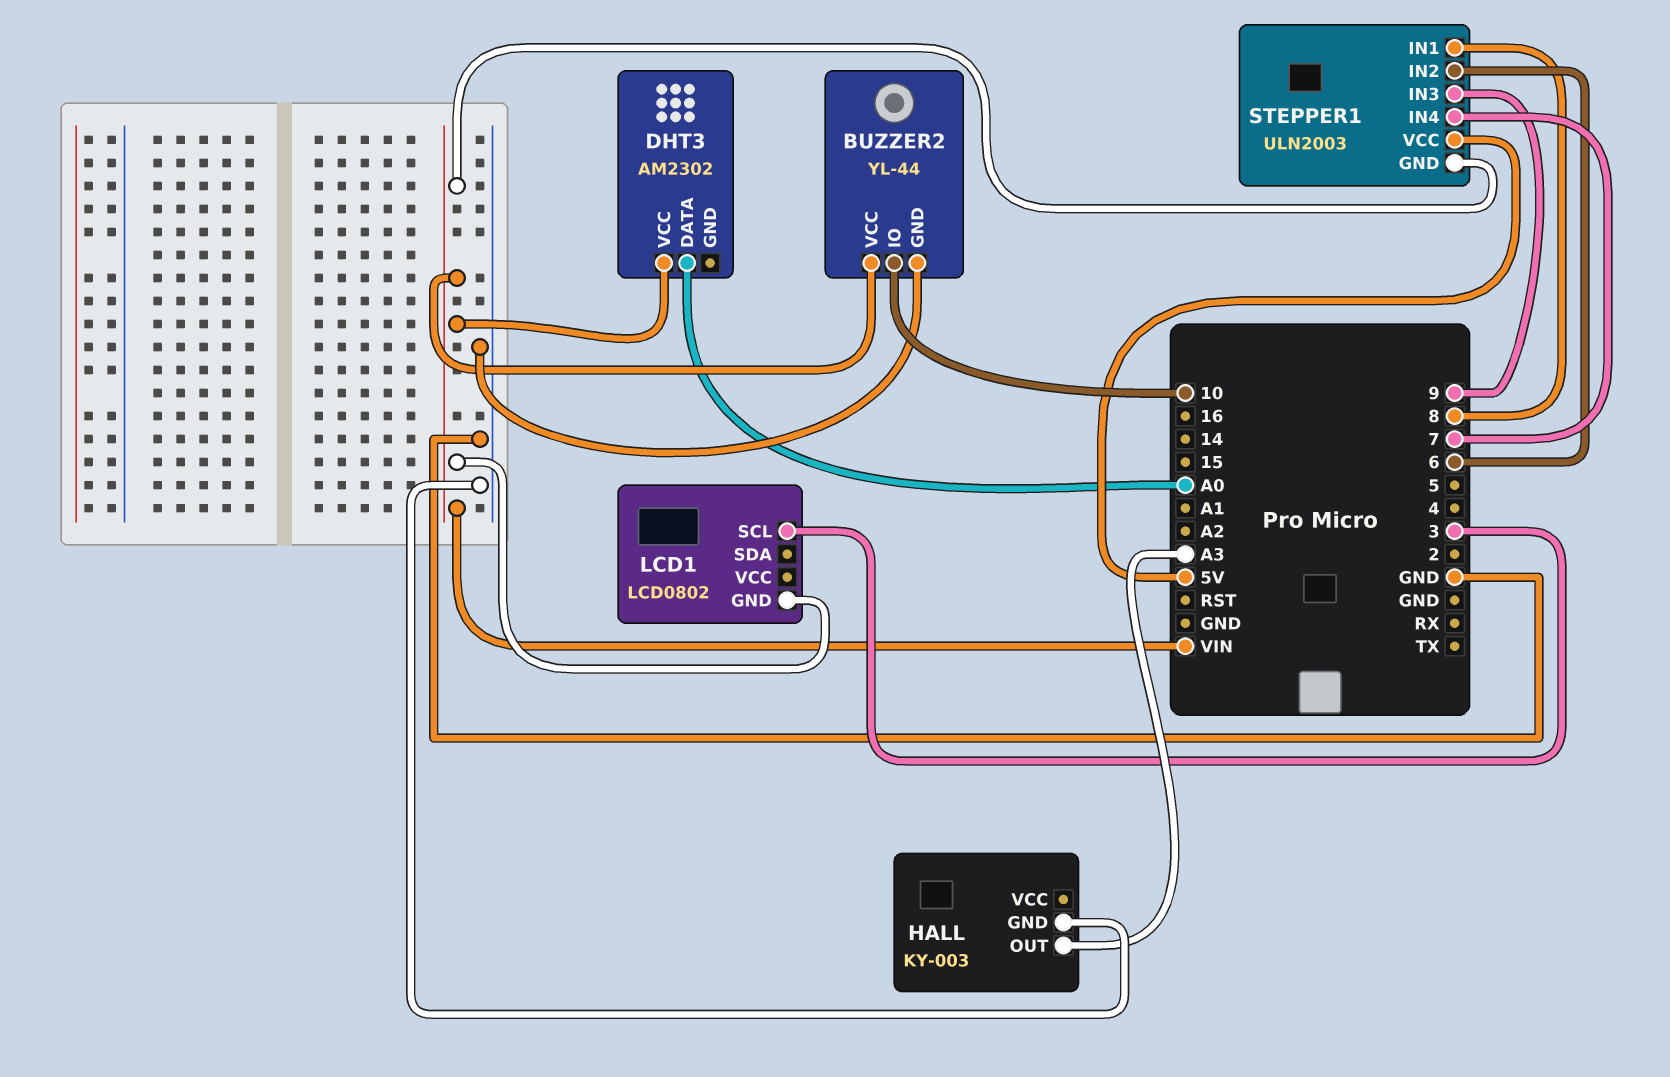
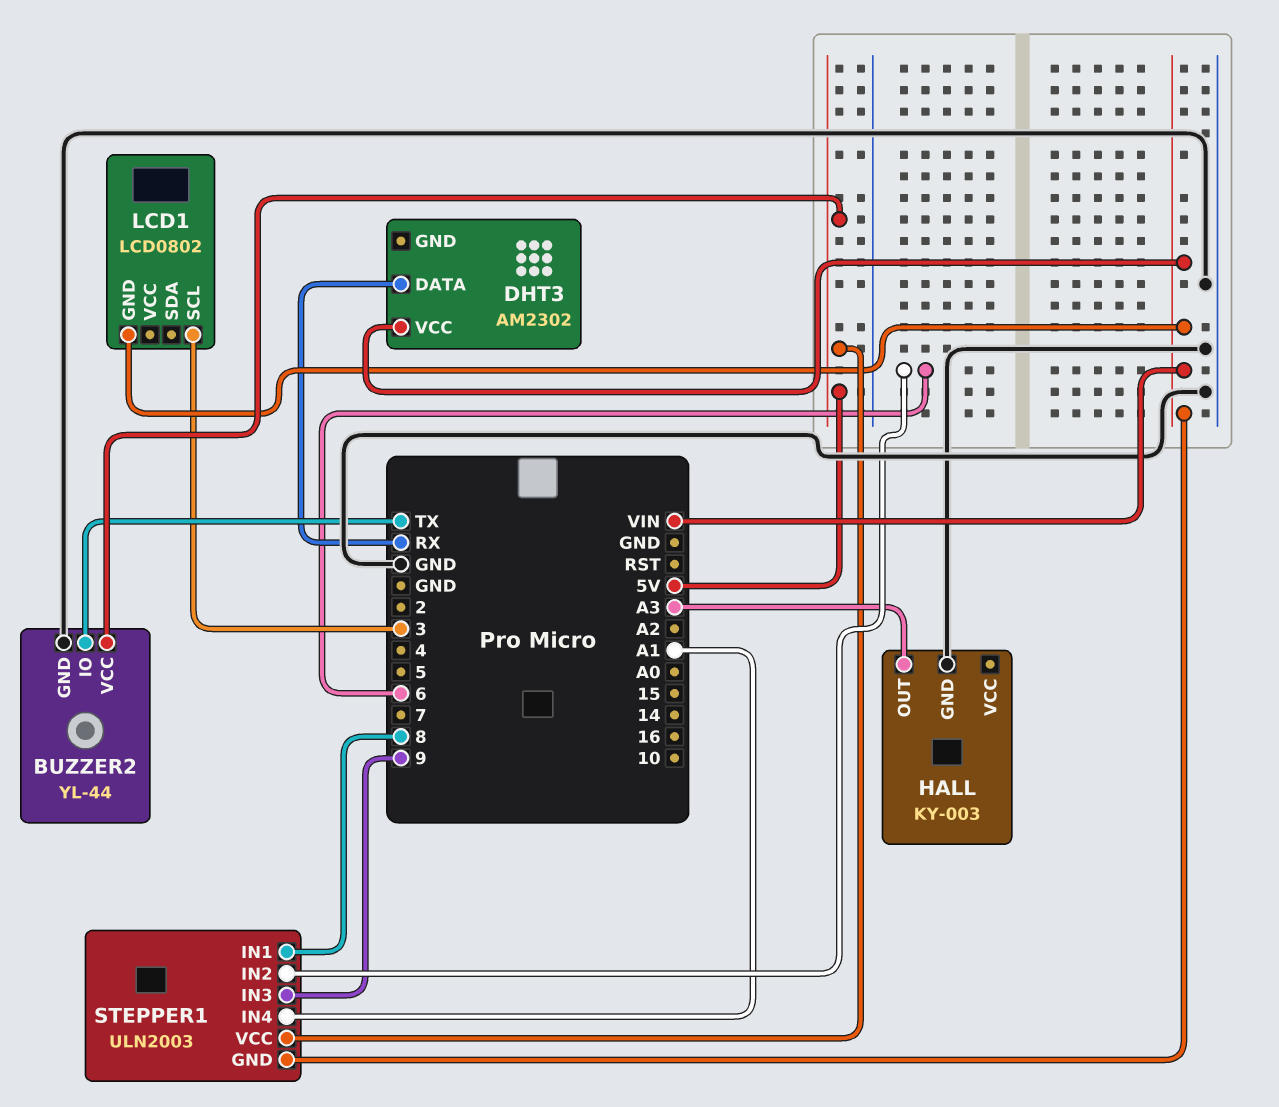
BUZZER2 pin IO: 10 -> TX
BUZZER2 pin VCC: VIN -> 5V
DHT3 pin DATA: A0 -> RX
STEPPER1 pin IN4: 7 -> A1

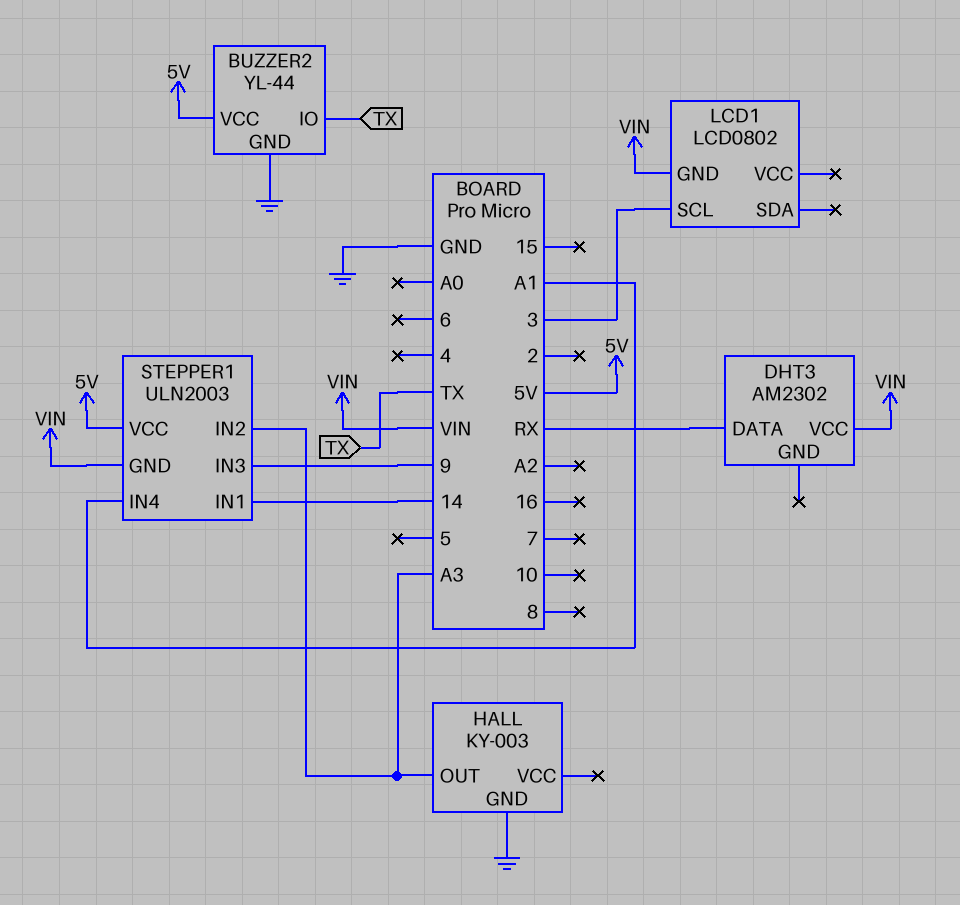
STEPPER1 pin IN1: 8 -> 14
STEPPER1 pin IN2: 6 -> A3

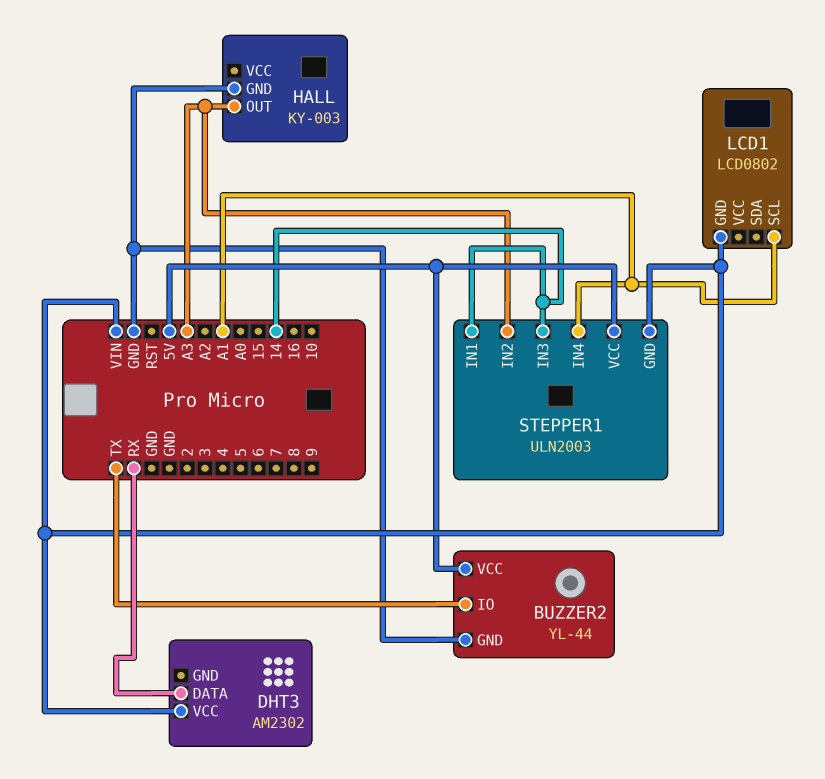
LCD1 pin SCL: 3 -> A1
STEPPER1 pin IN3: 9 -> 14

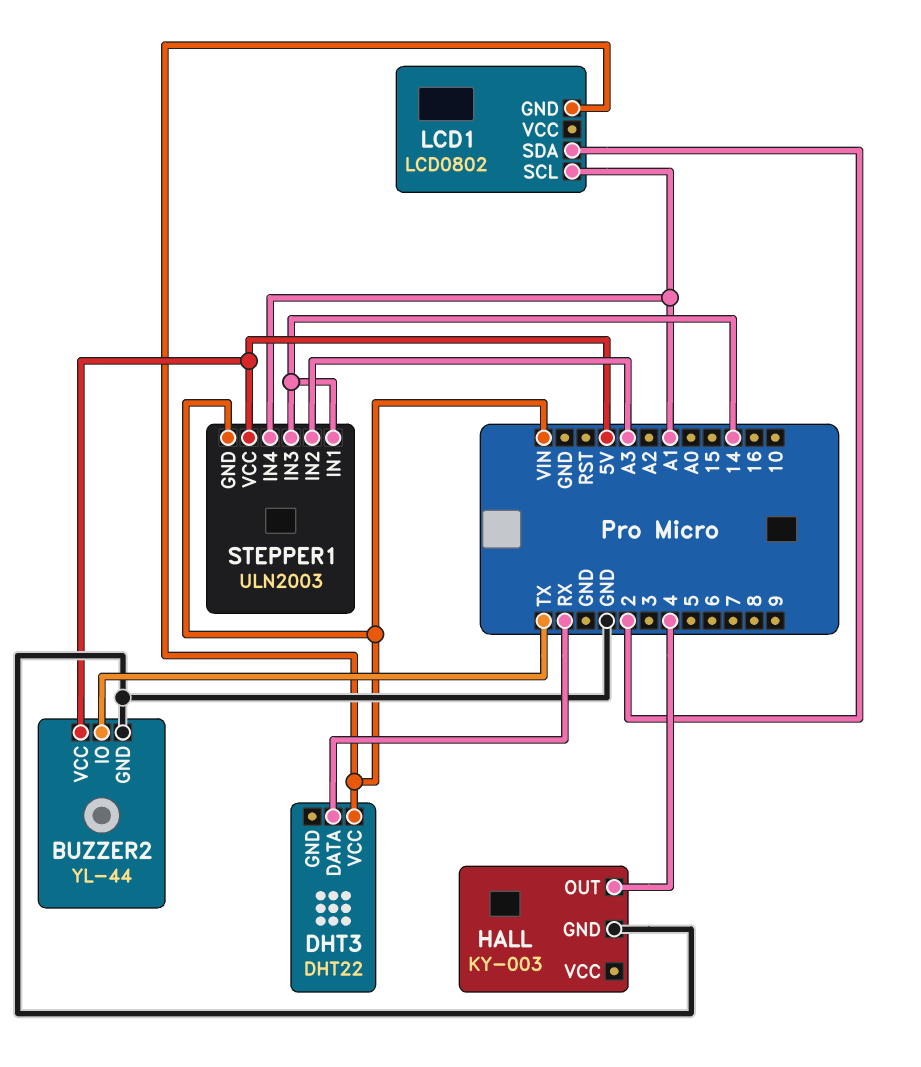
DHT3: AM2302 -> DHT22
HALL pin OUT: A3 -> 4
LCD1 pin SDA: none -> 2

